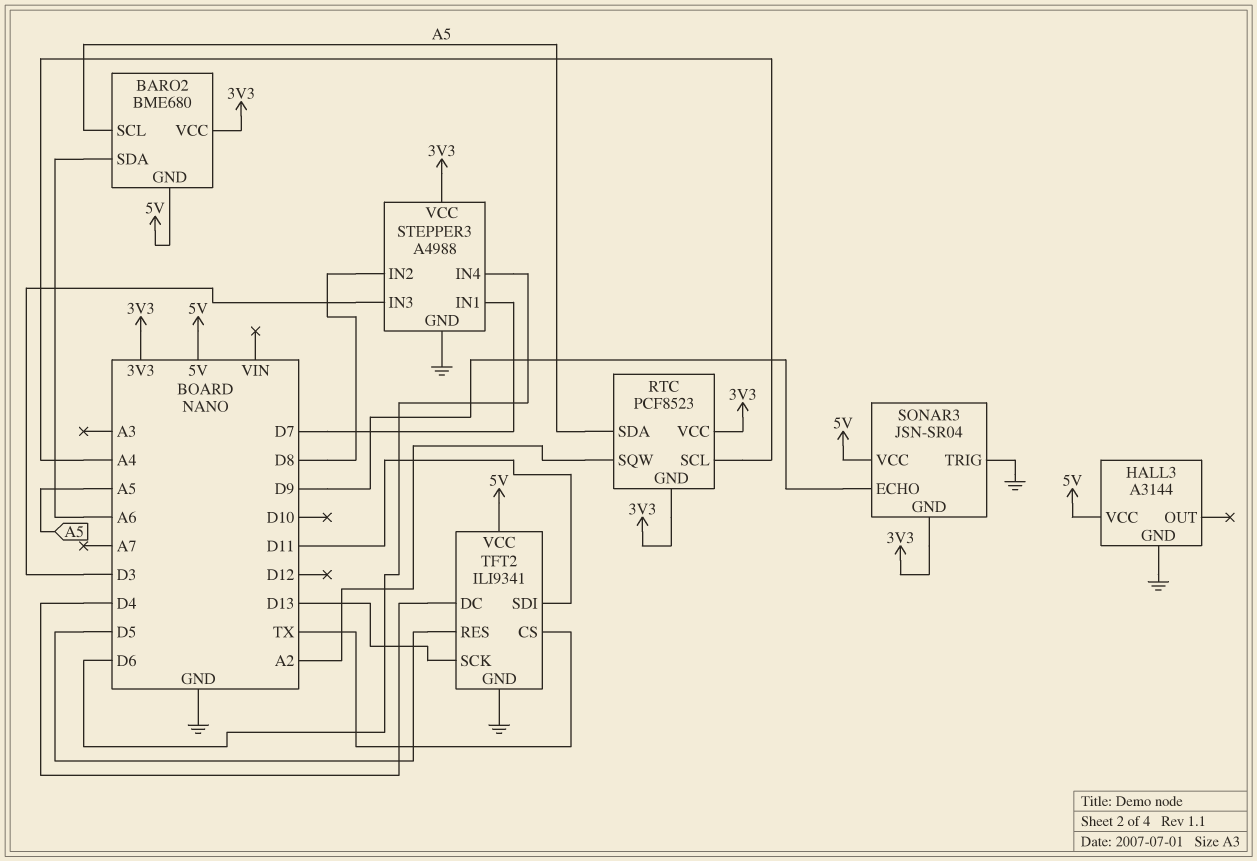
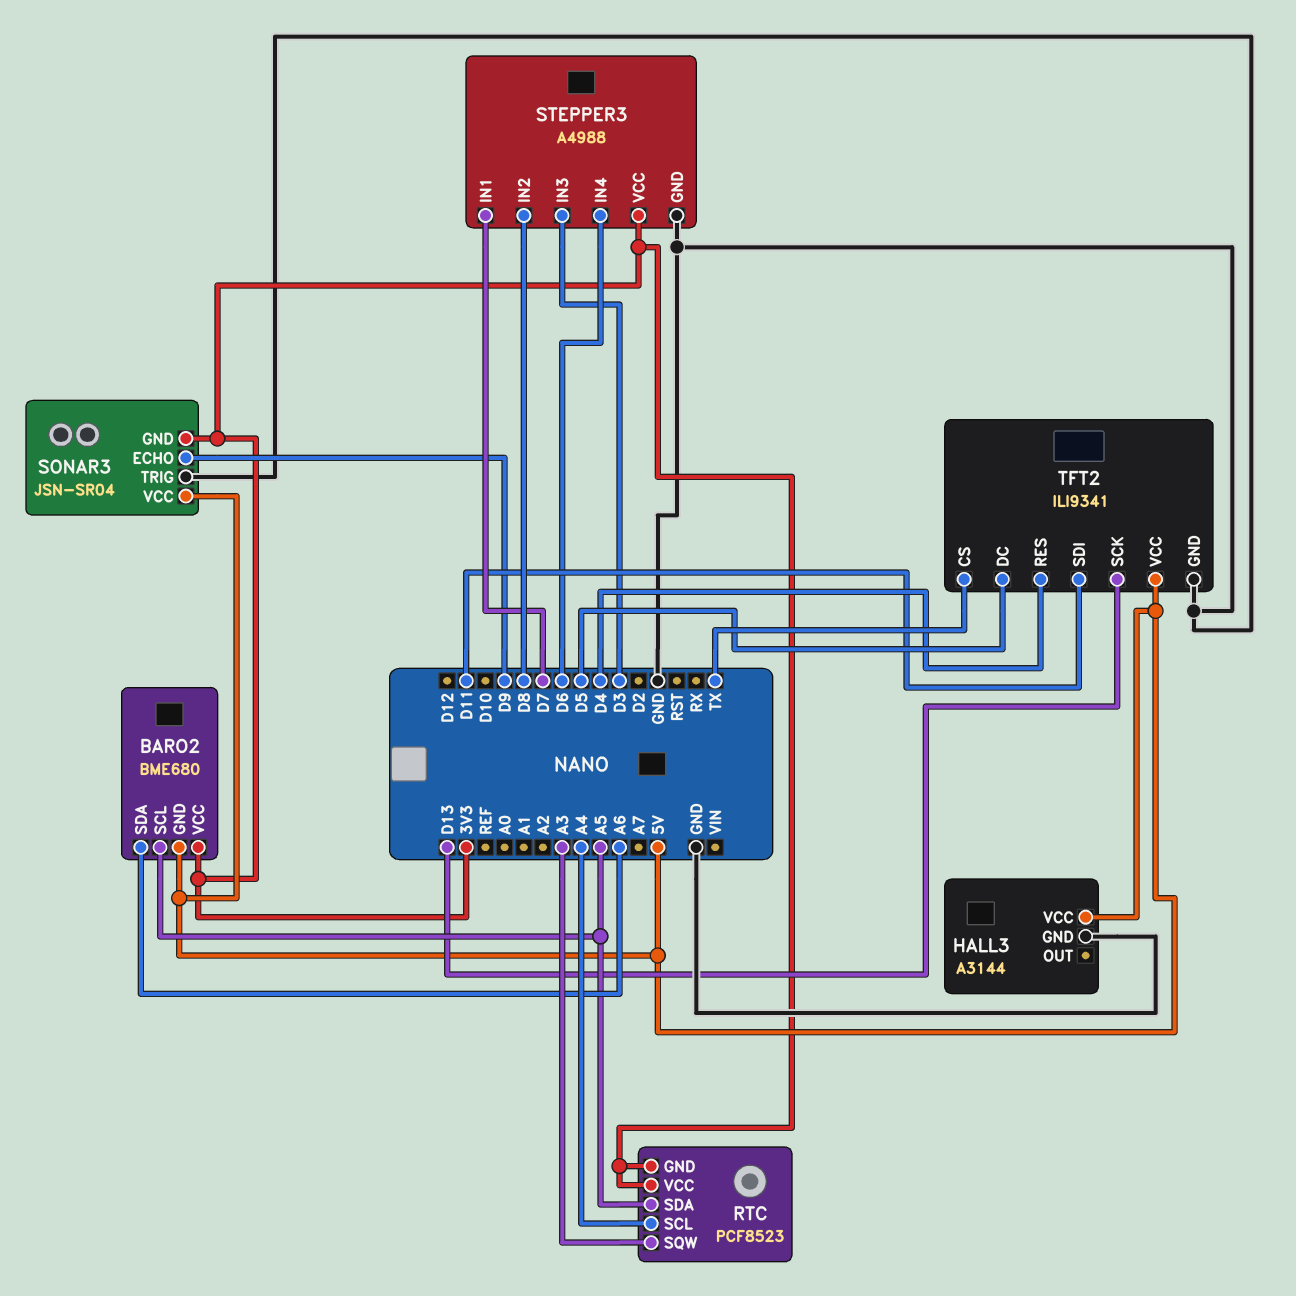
RTC pin SQW: A2 -> A3
TFT2 pin DC: D4 -> D5
TFT2 pin RES: D5 -> D4

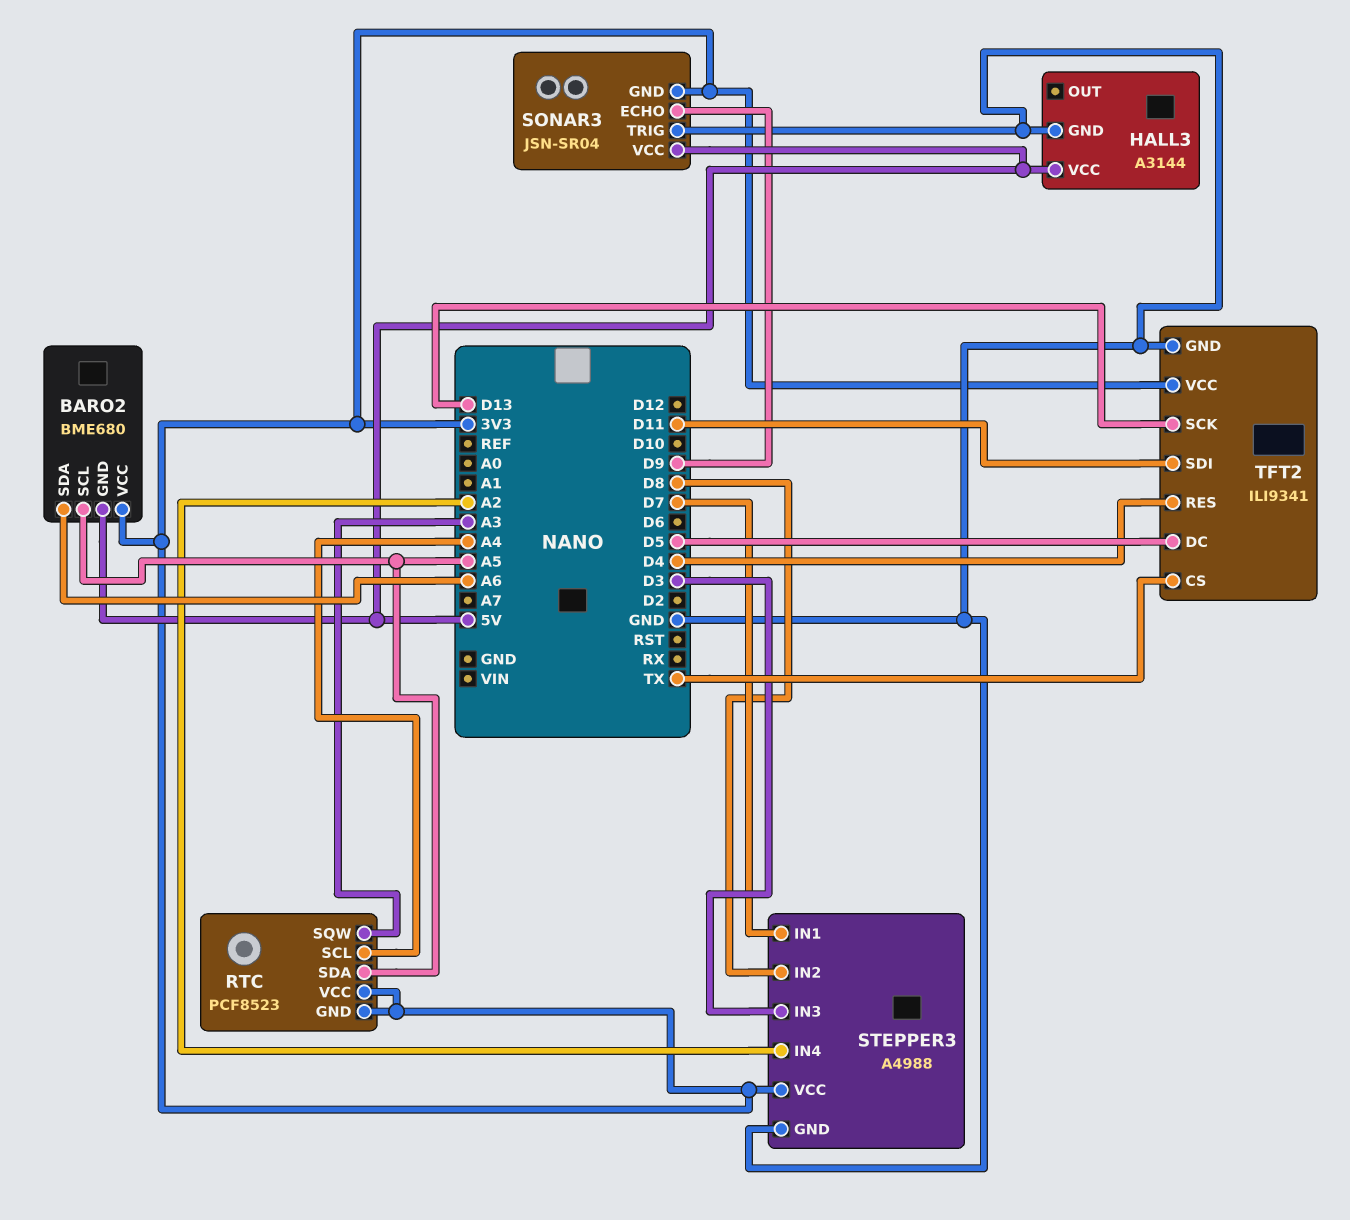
STEPPER3 pin IN4: D6 -> A2
TFT2 pin VCC: 5V -> 3V3

